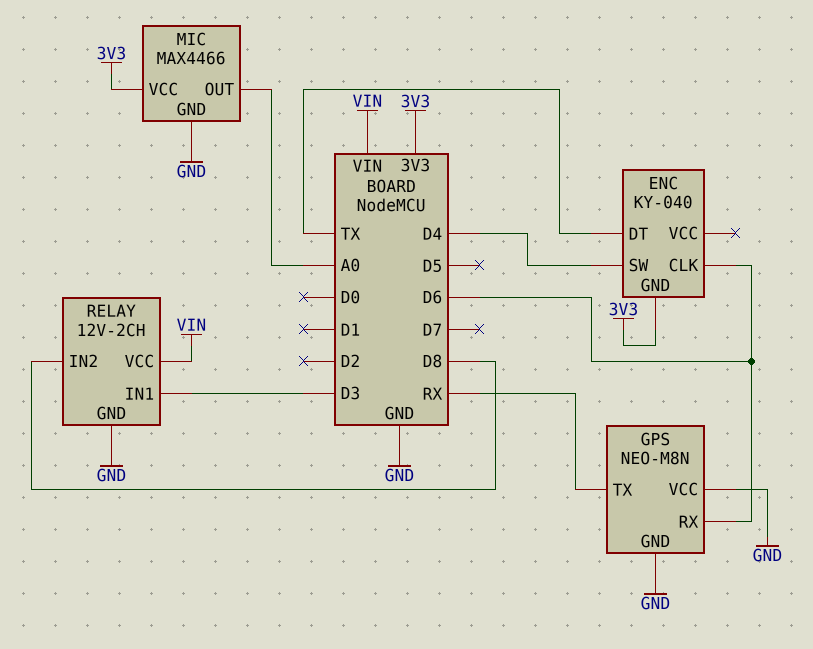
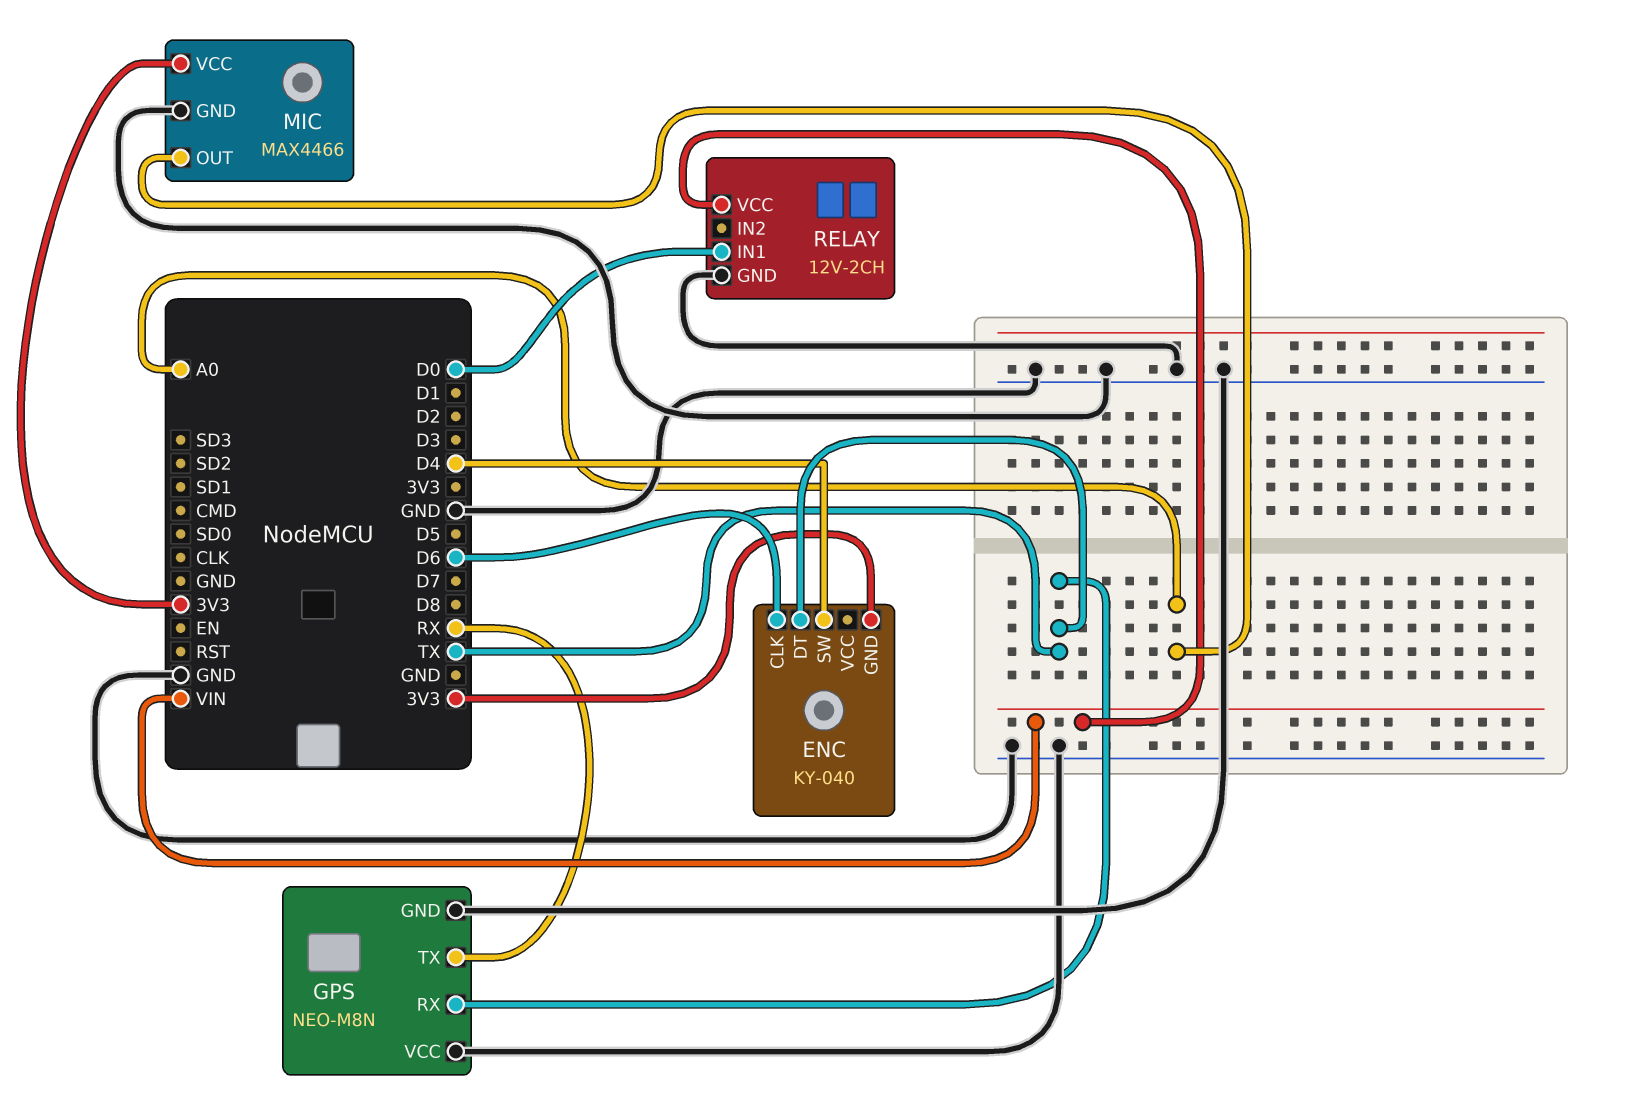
GPS pin RX: D6 -> TX
RELAY pin IN1: D3 -> D0
RELAY pin IN2: D8 -> none

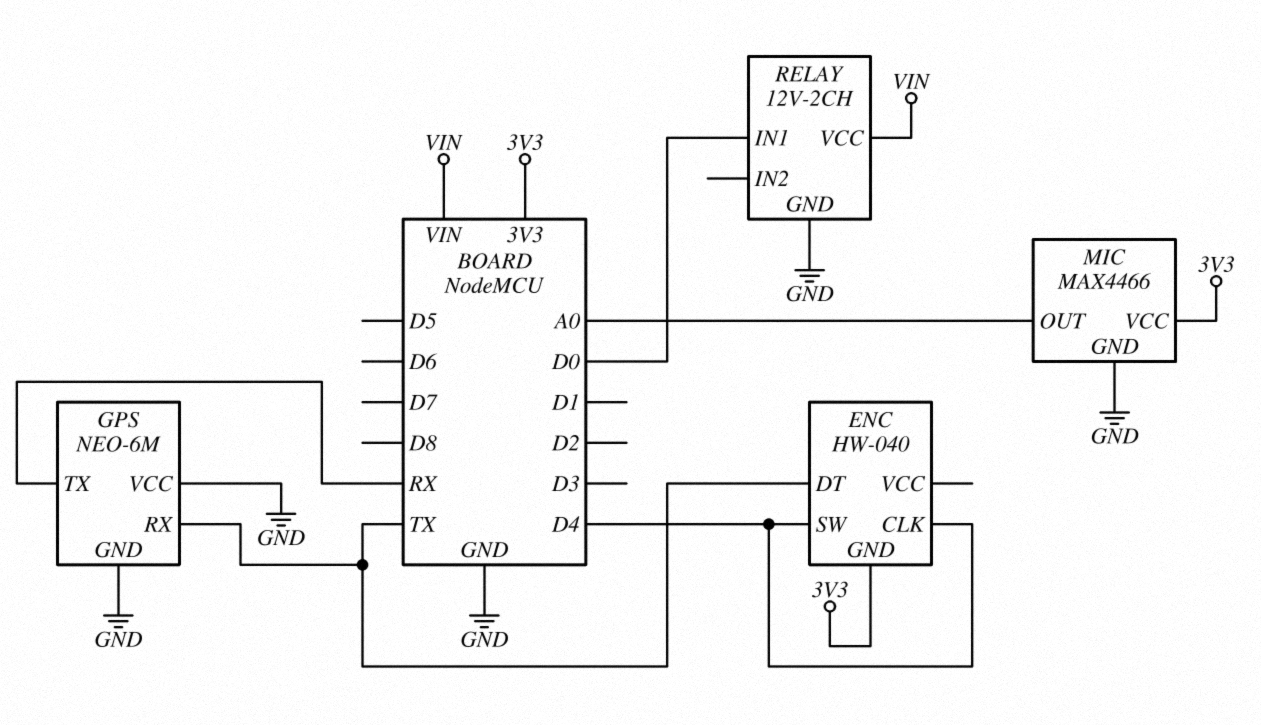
ENC: KY-040 -> HW-040
ENC pin CLK: D6 -> D4
GPS: NEO-M8N -> NEO-6M

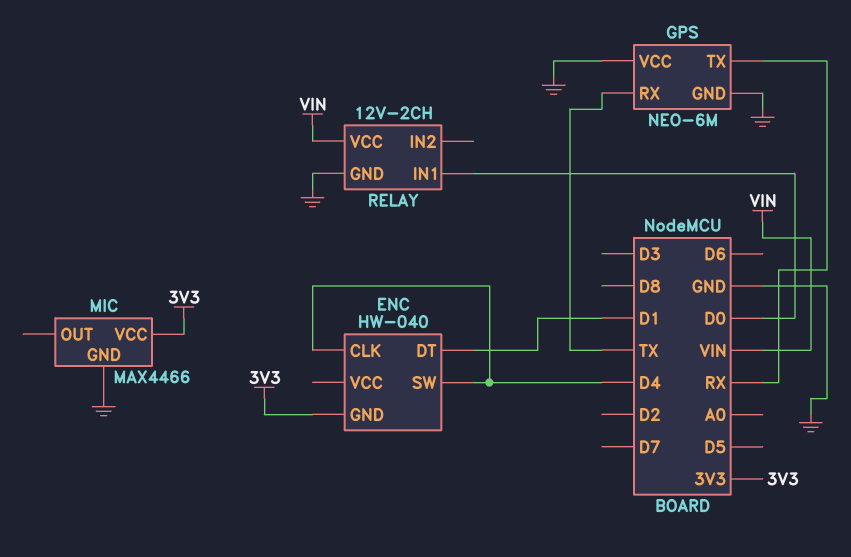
ENC pin DT: TX -> D1
MIC pin OUT: A0 -> none

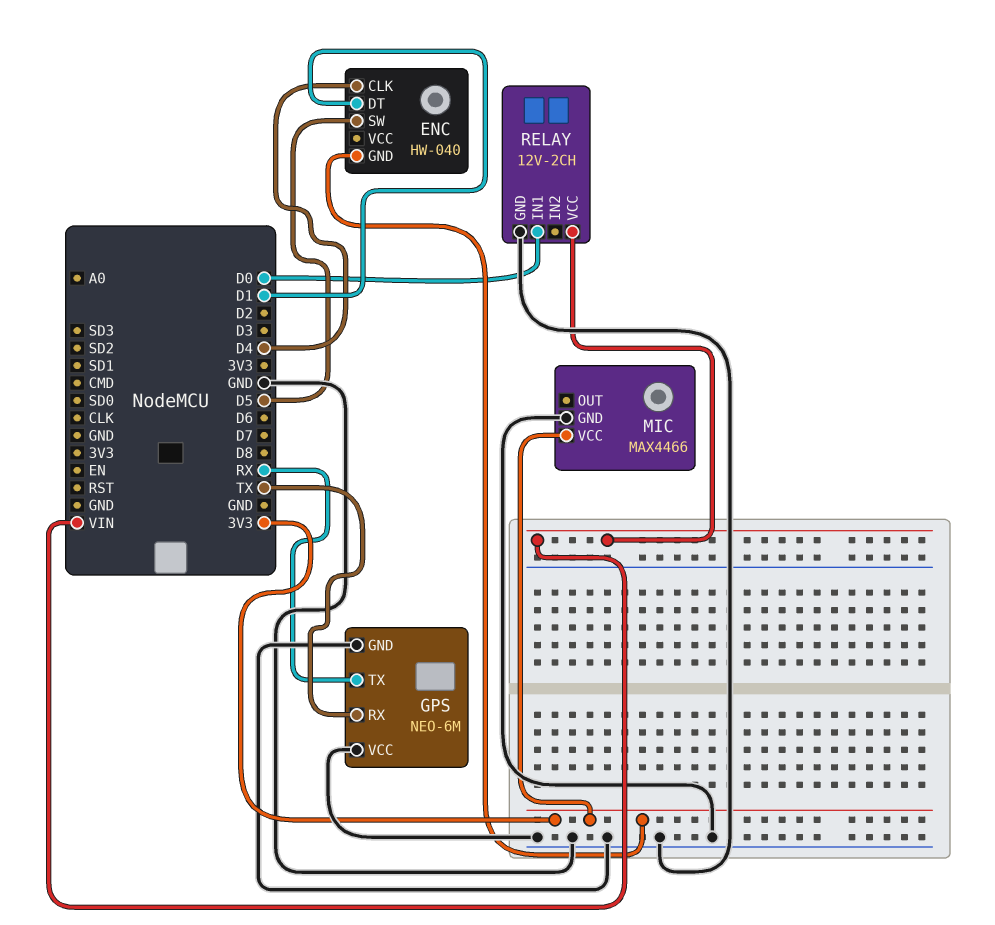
ENC pin SW: D4 -> D5

